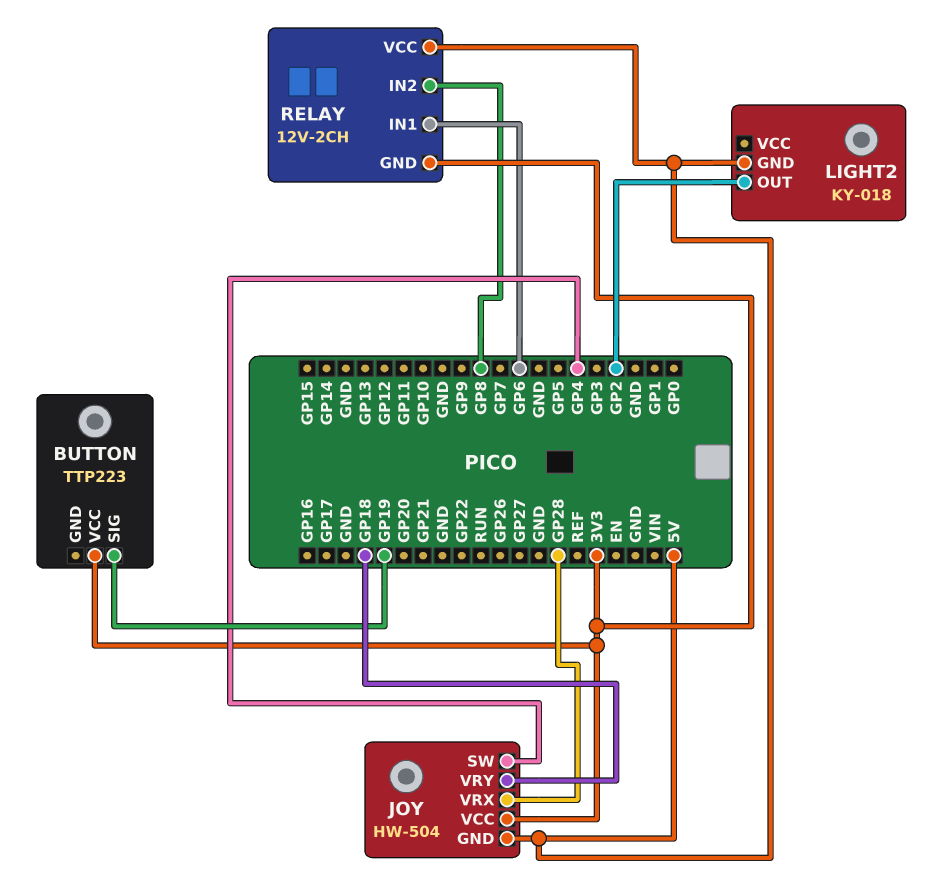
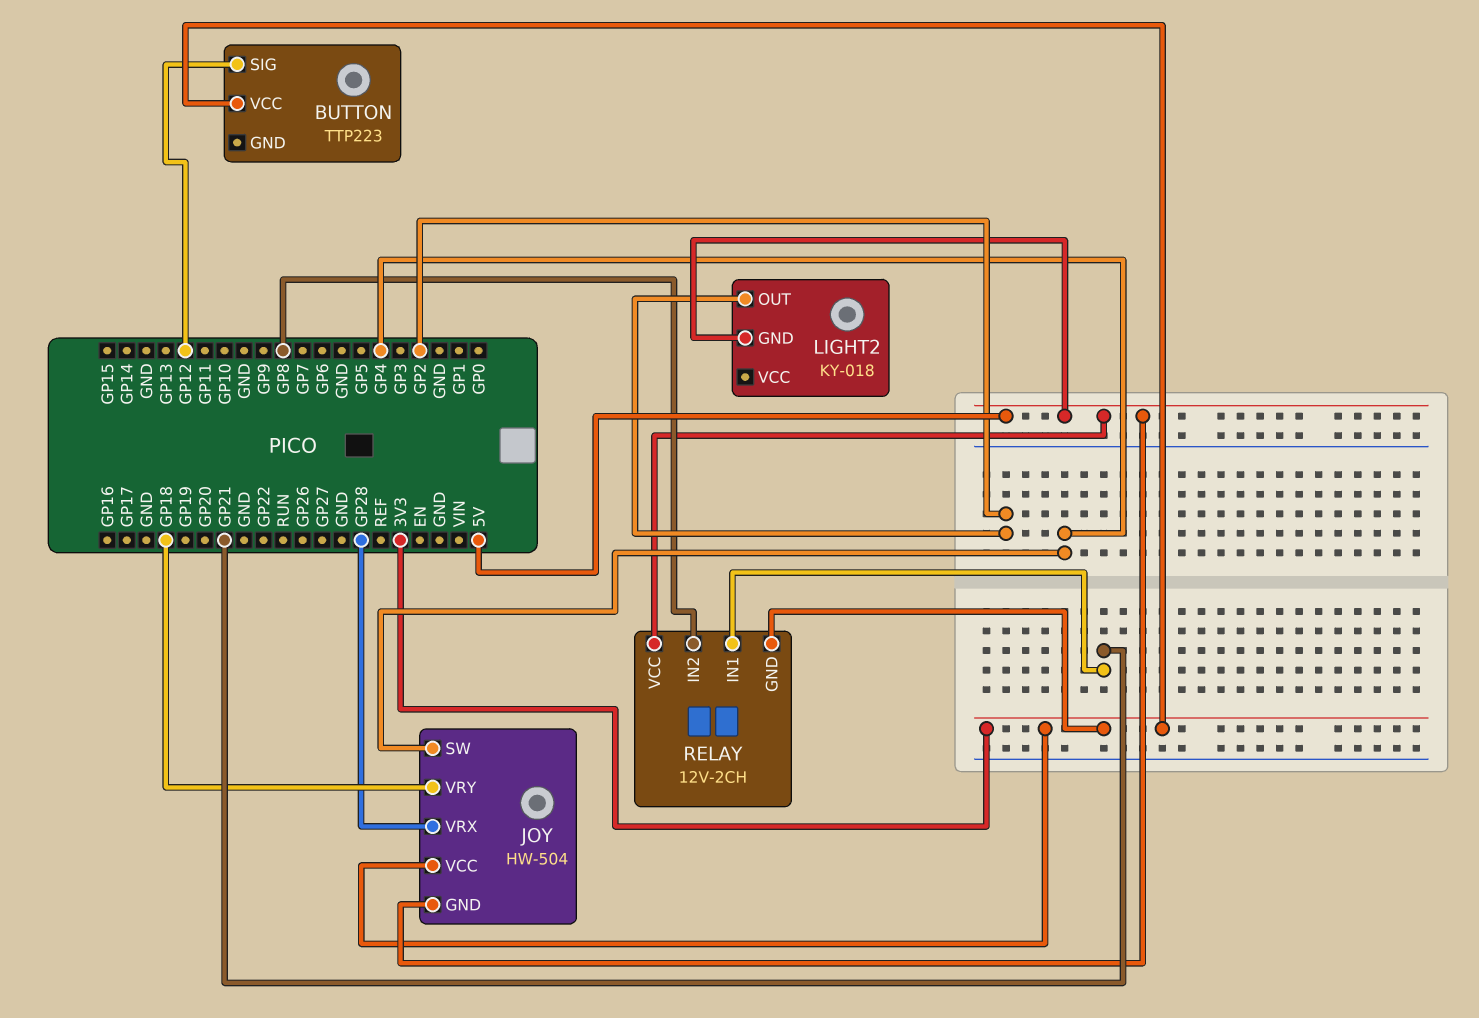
BUTTON pin SIG: GP19 -> GP12
RELAY pin IN1: GP6 -> GP21

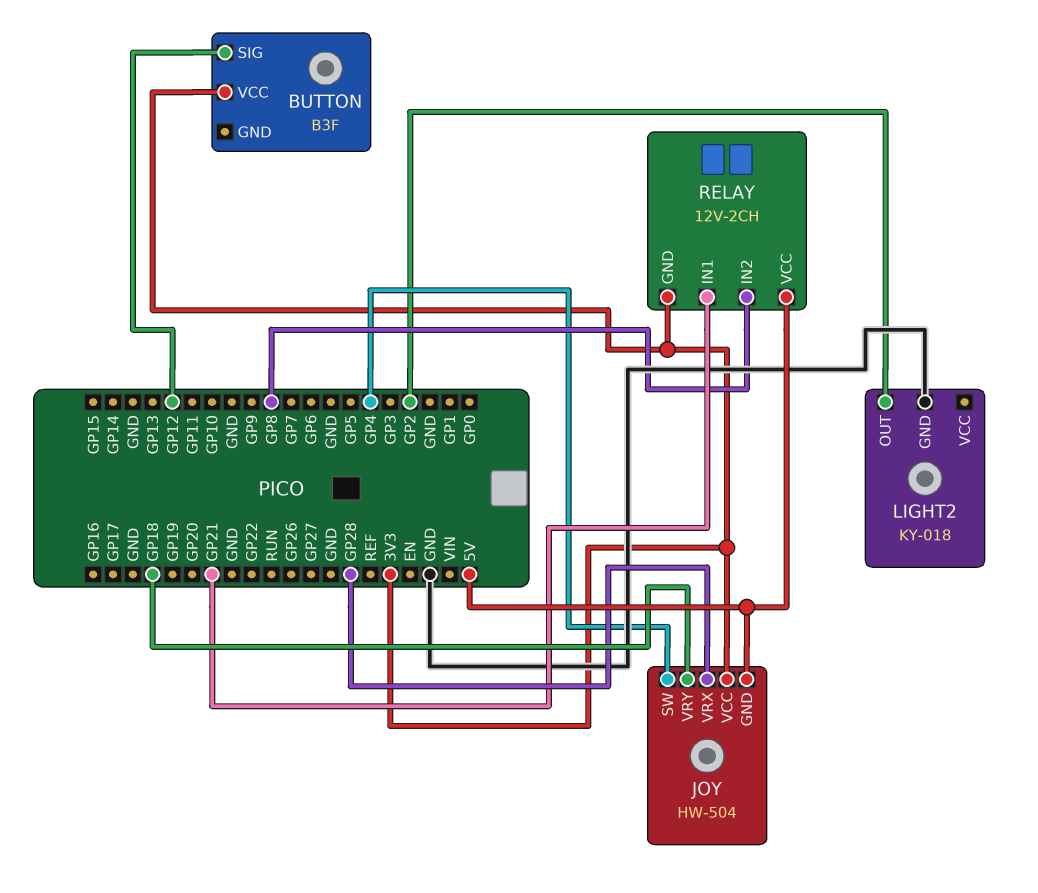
BUTTON: TTP223 -> B3F
LIGHT2 pin GND: 5V -> GND

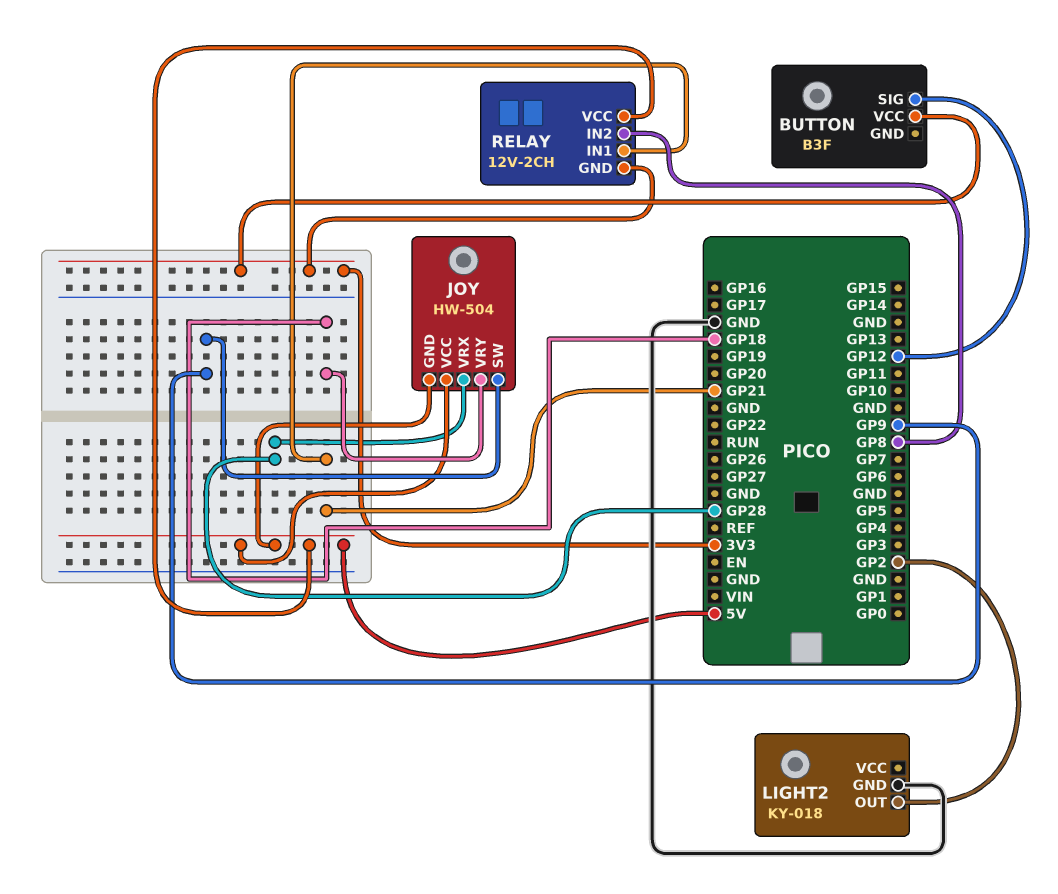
JOY pin SW: GP4 -> GP9
JOY pin VCC: 3V3 -> 5V

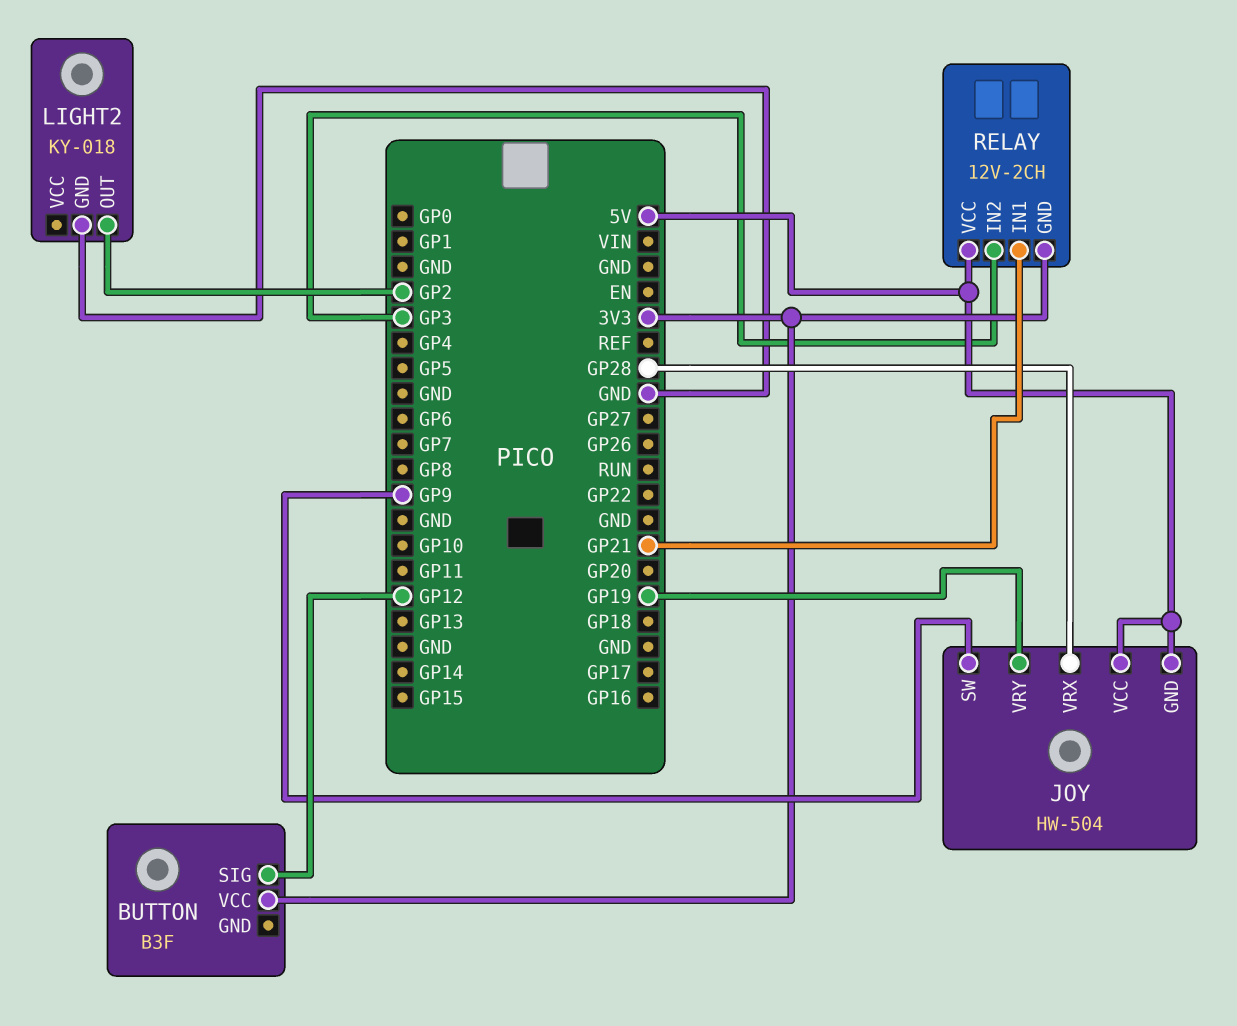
JOY pin VRY: GP18 -> GP19
RELAY pin IN2: GP8 -> GP3

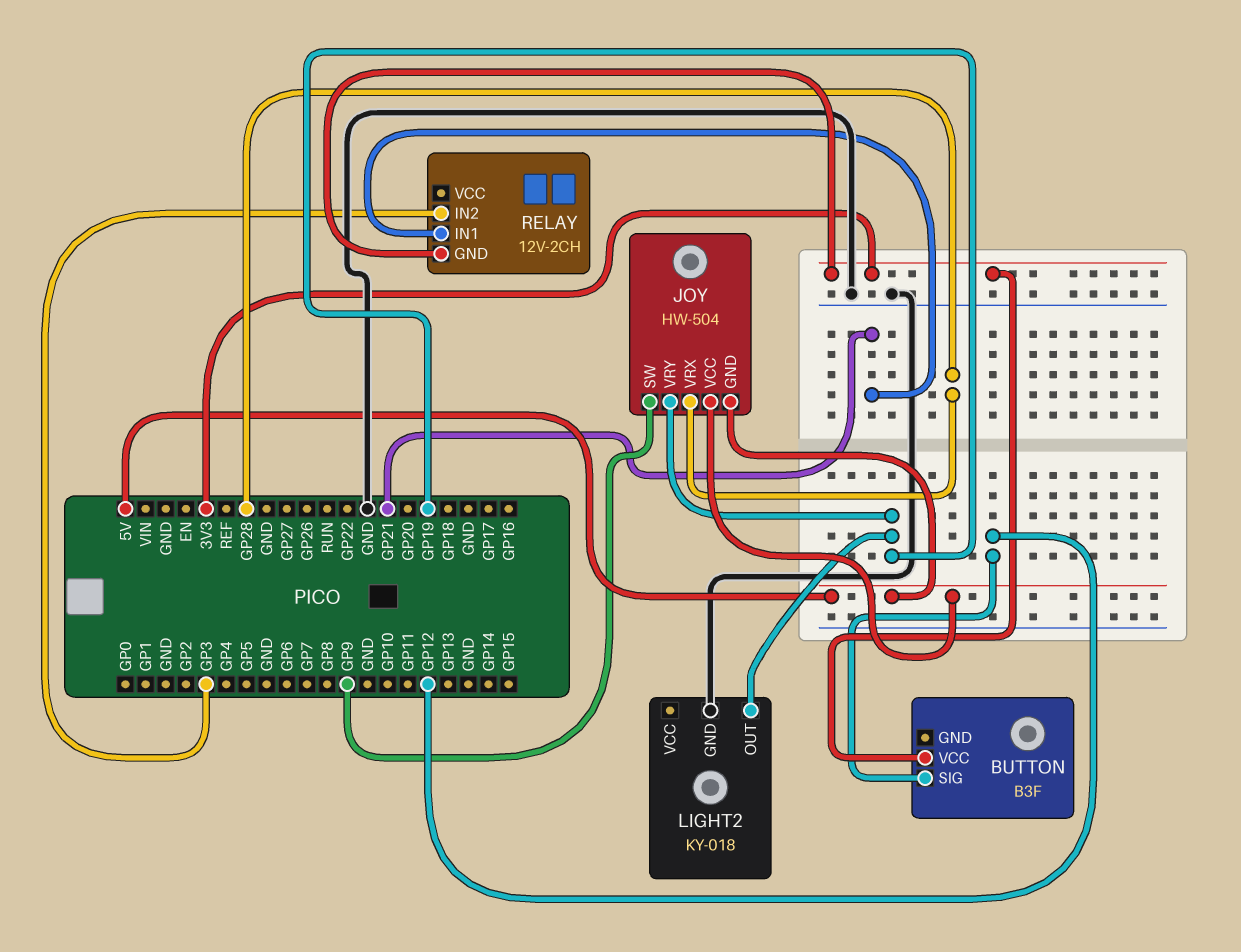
LIGHT2 pin OUT: GP2 -> GP19
RELAY pin VCC: 5V -> none

